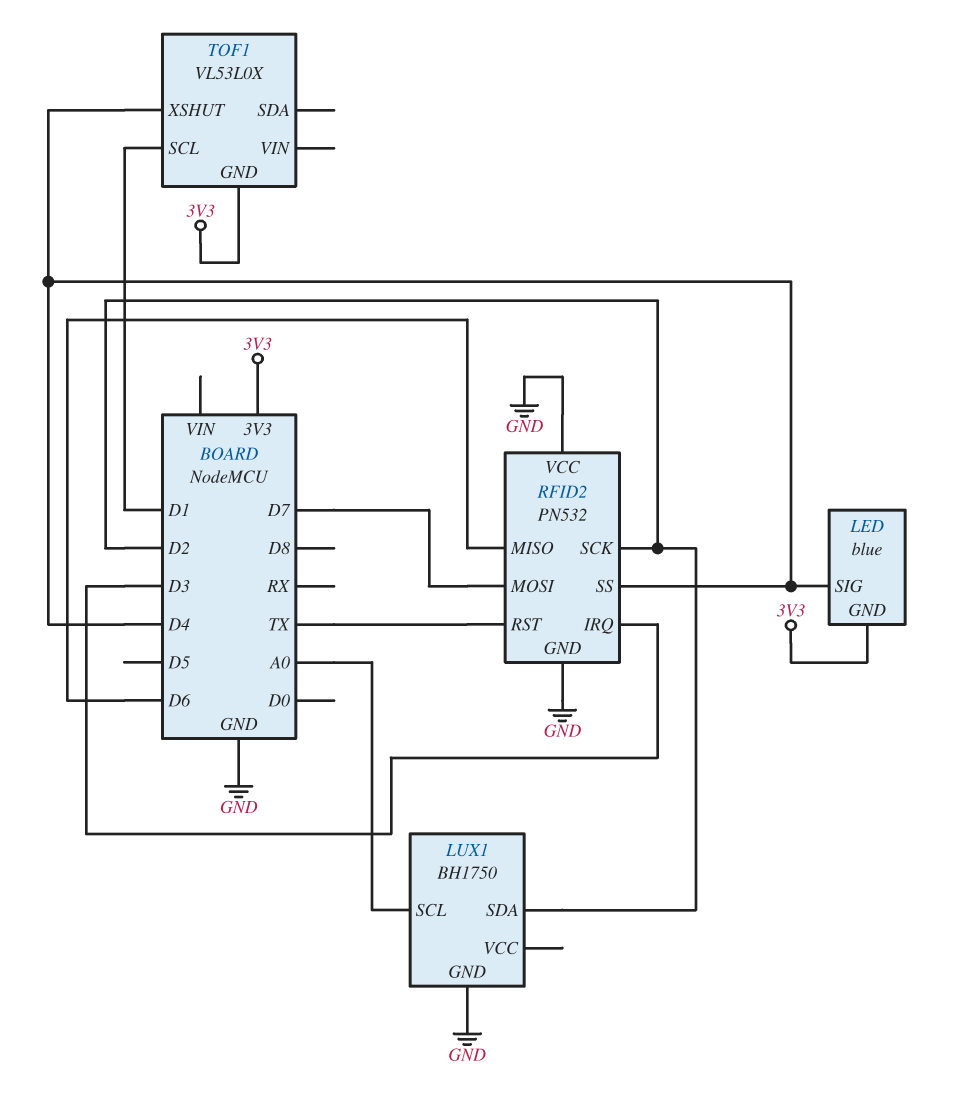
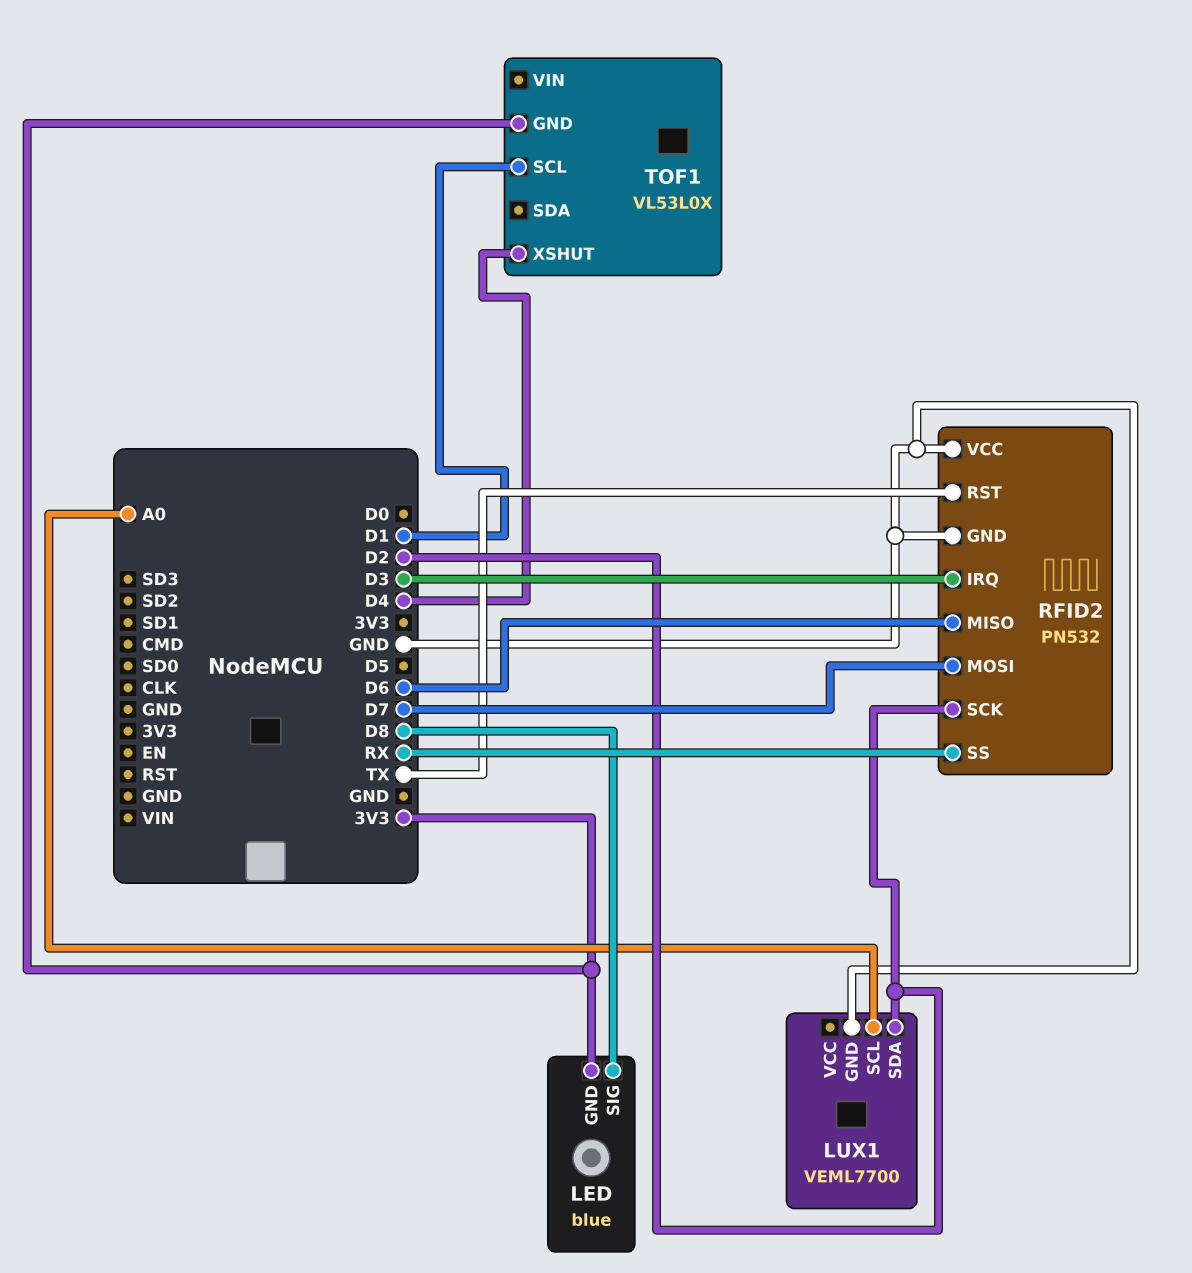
LED pin SIG: D4 -> D8
LUX1: BH1750 -> VEML7700
RFID2 pin SS: D4 -> RX

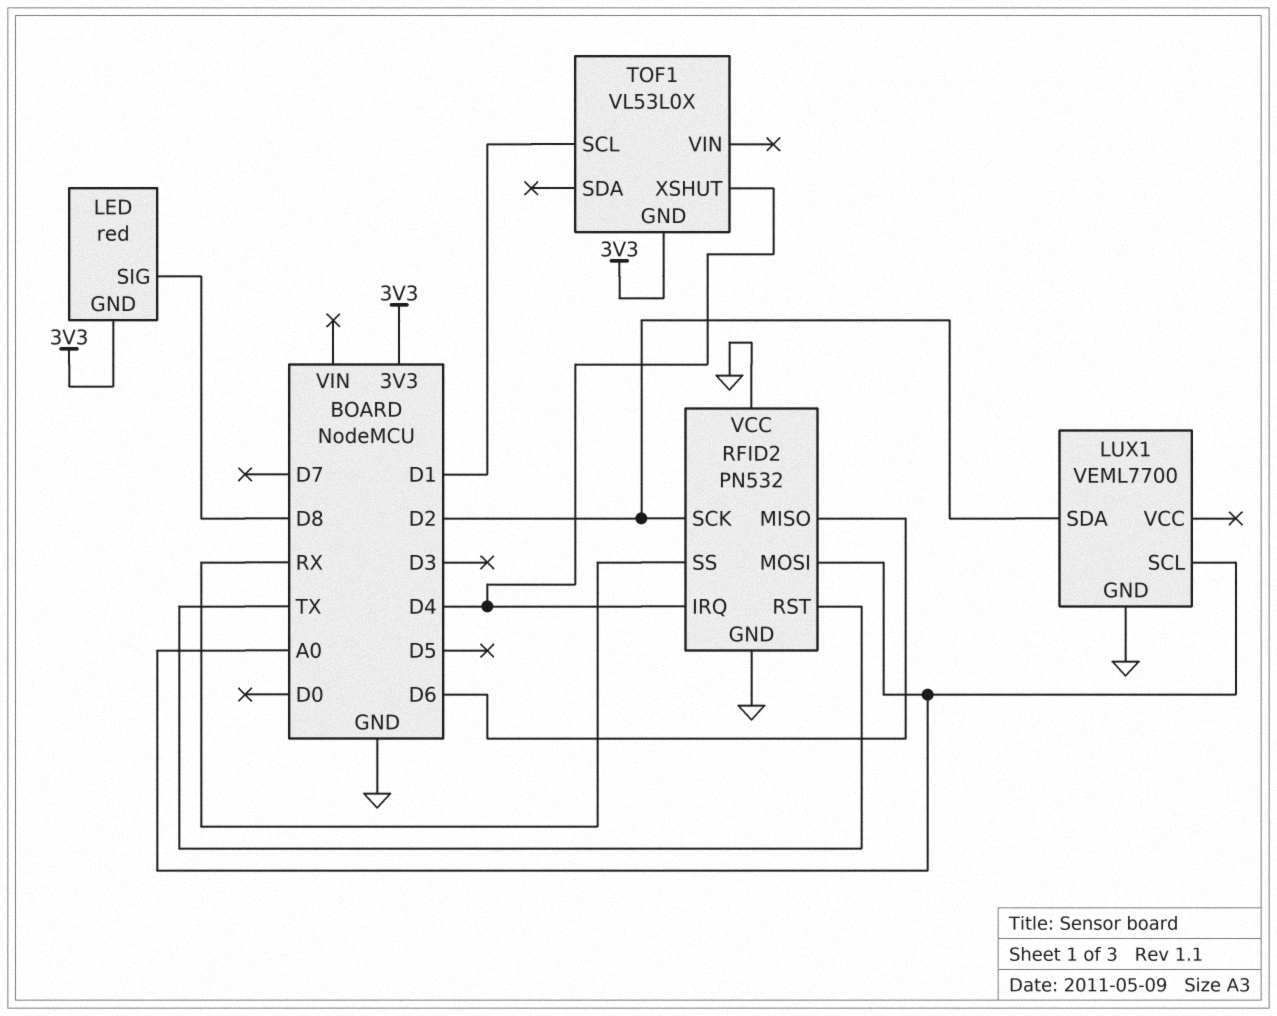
LED: blue -> red
RFID2 pin IRQ: D3 -> D4
RFID2 pin MOSI: D7 -> A0

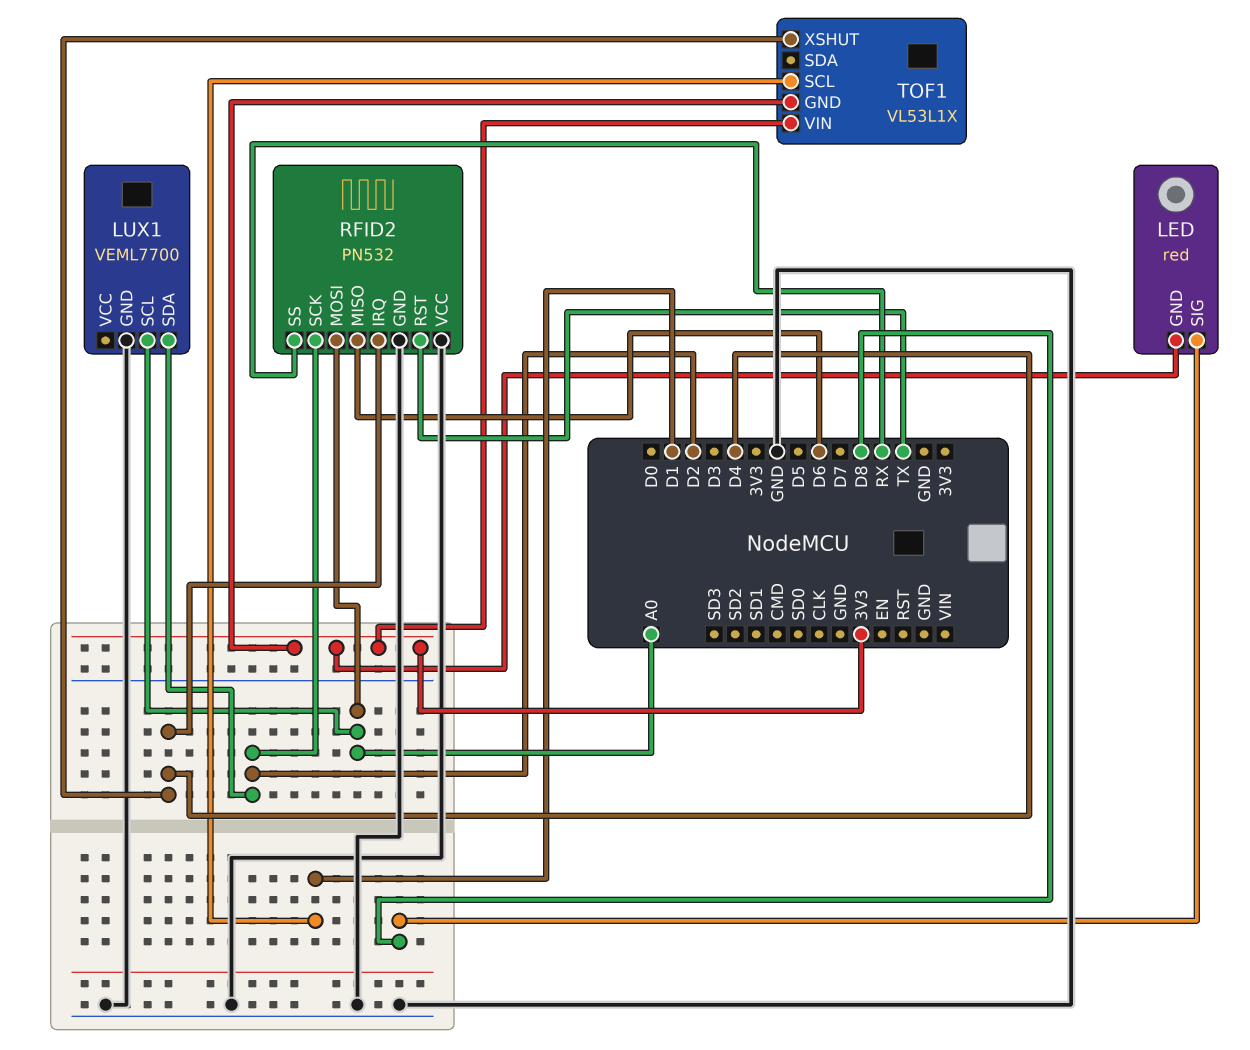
TOF1: VL53L0X -> VL53L1X
TOF1 pin VIN: none -> 3V3

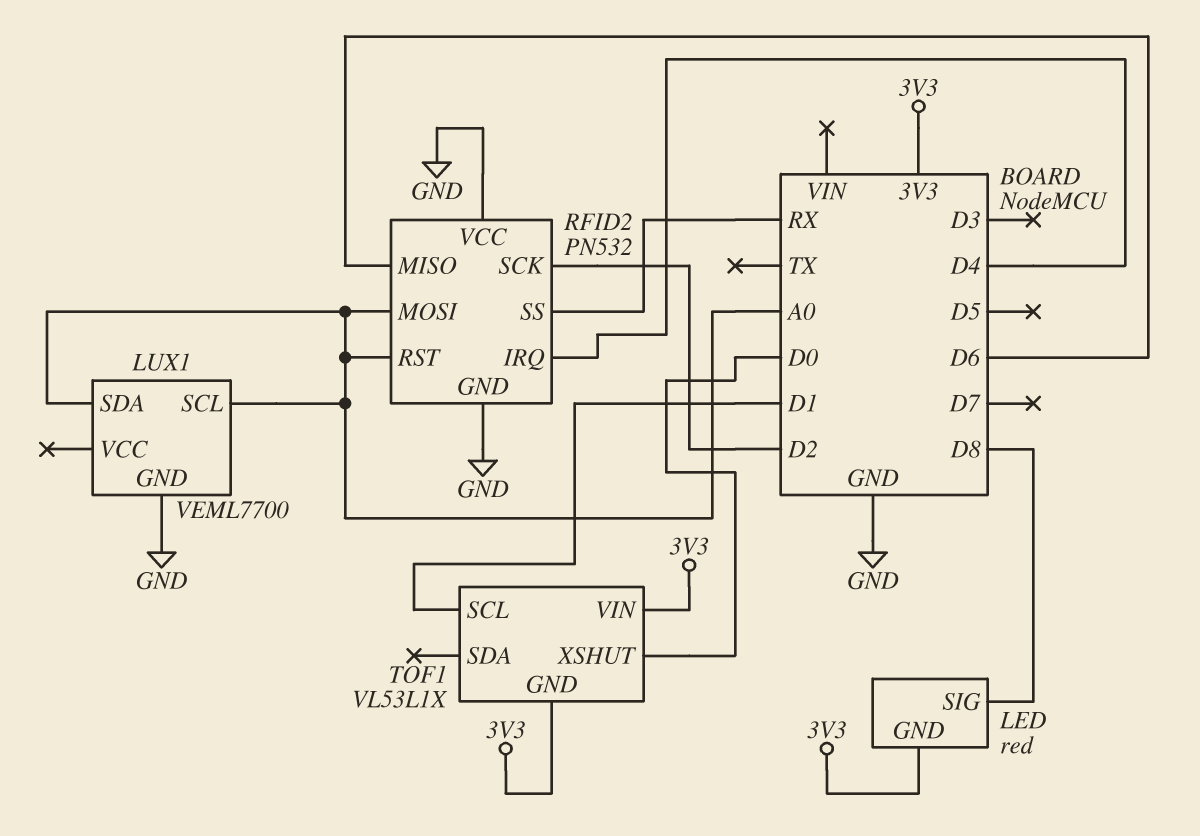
LUX1 pin SDA: D2 -> A0
RFID2 pin RST: TX -> A0
TOF1 pin XSHUT: D4 -> D0

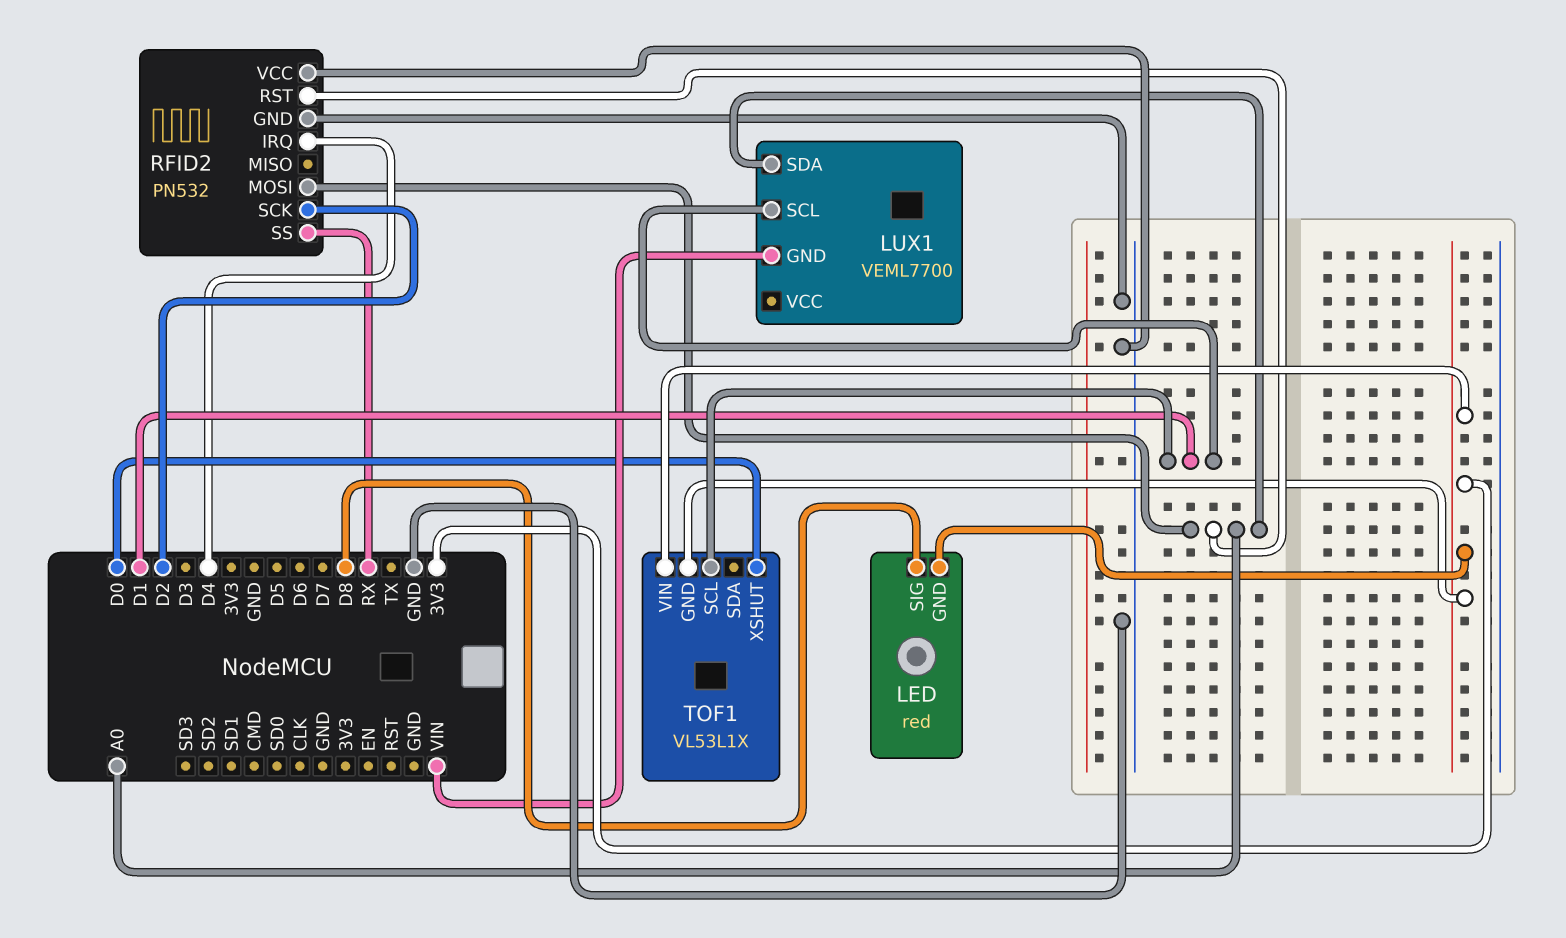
LUX1 pin GND: GND -> VIN
LUX1 pin SCL: A0 -> D1
RFID2 pin MISO: D6 -> none

